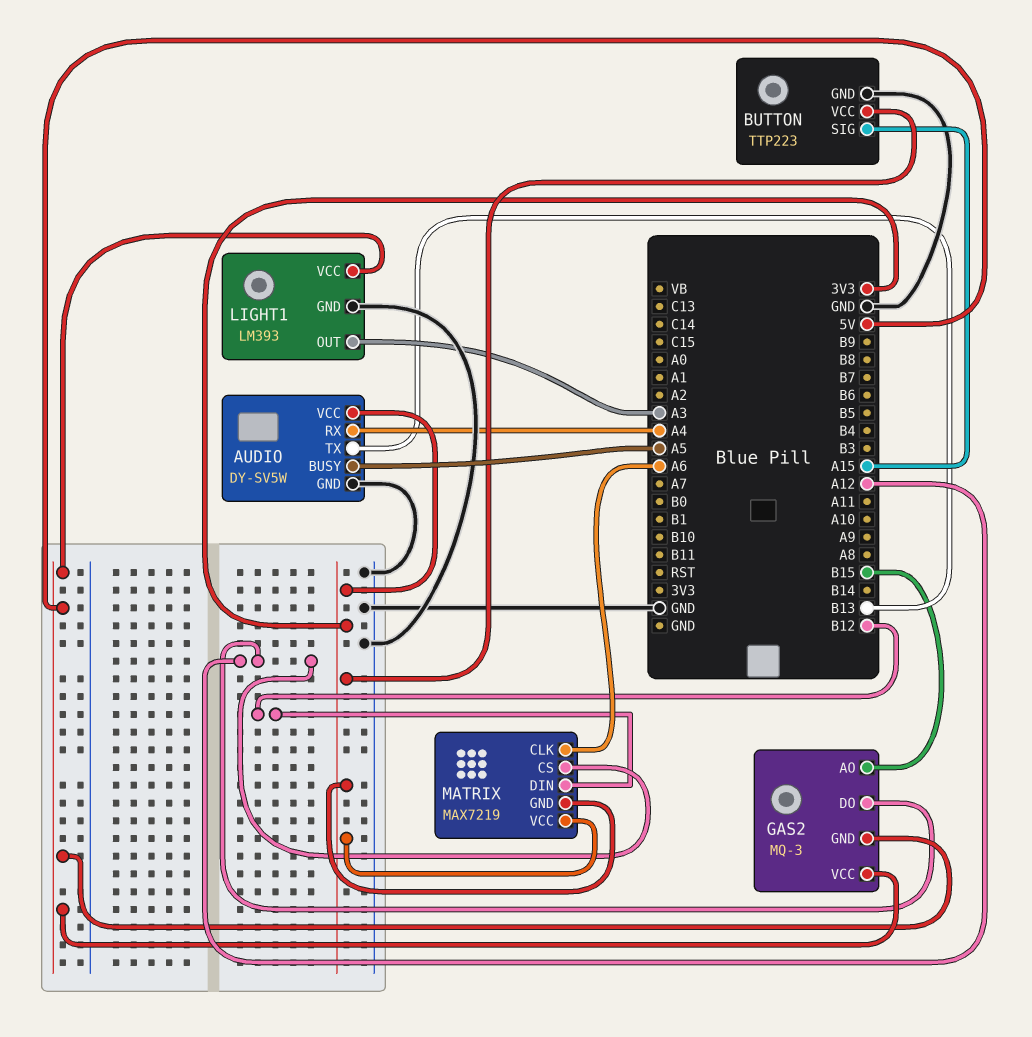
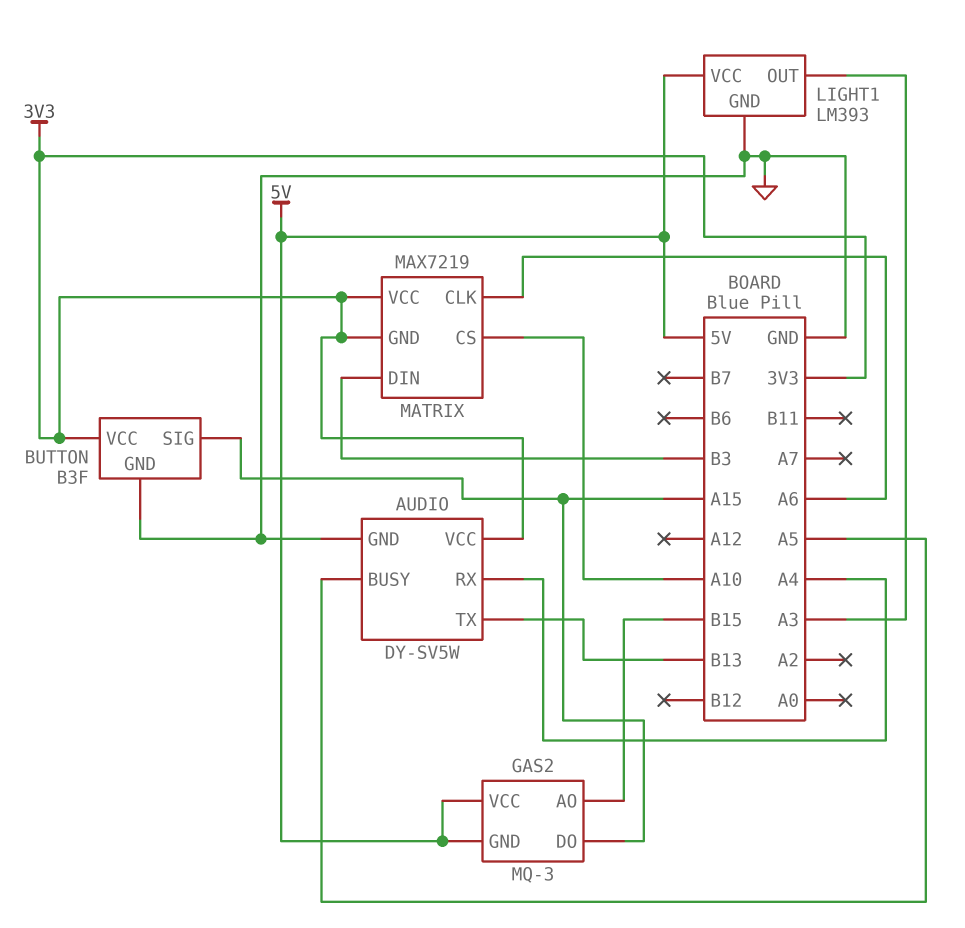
BUTTON: TTP223 -> B3F
GAS2 pin DO: A12 -> A15
MATRIX pin CS: A12 -> A10
MATRIX pin DIN: B12 -> B3

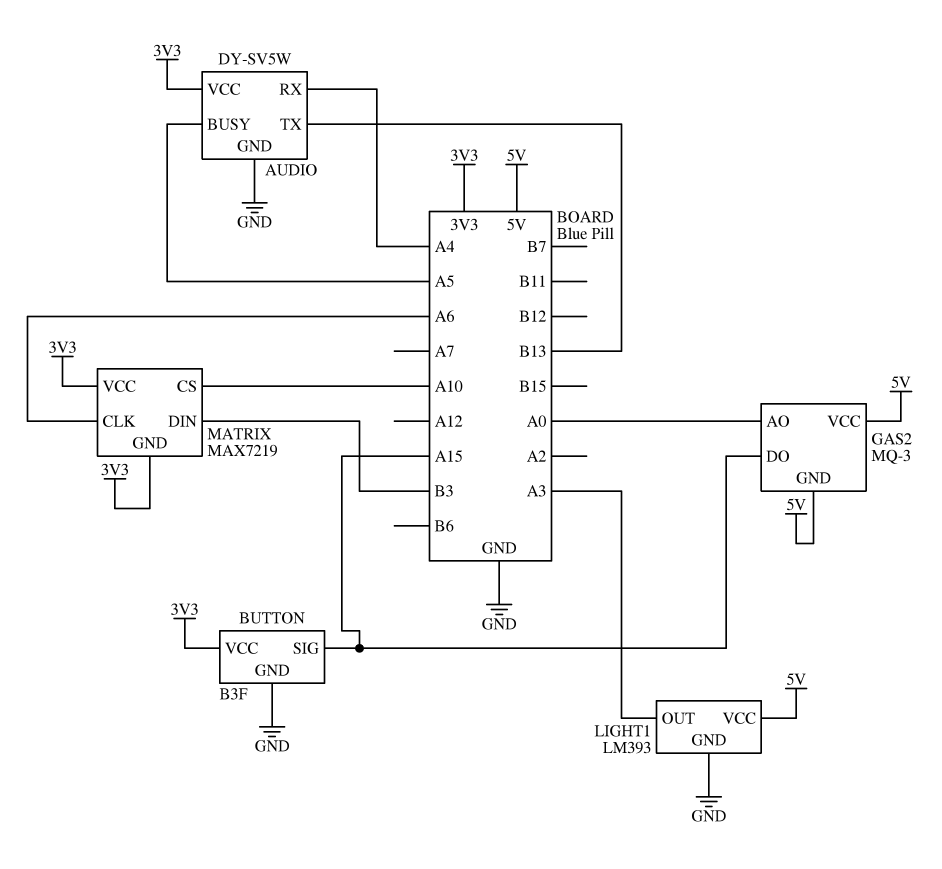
GAS2 pin AO: B15 -> A0

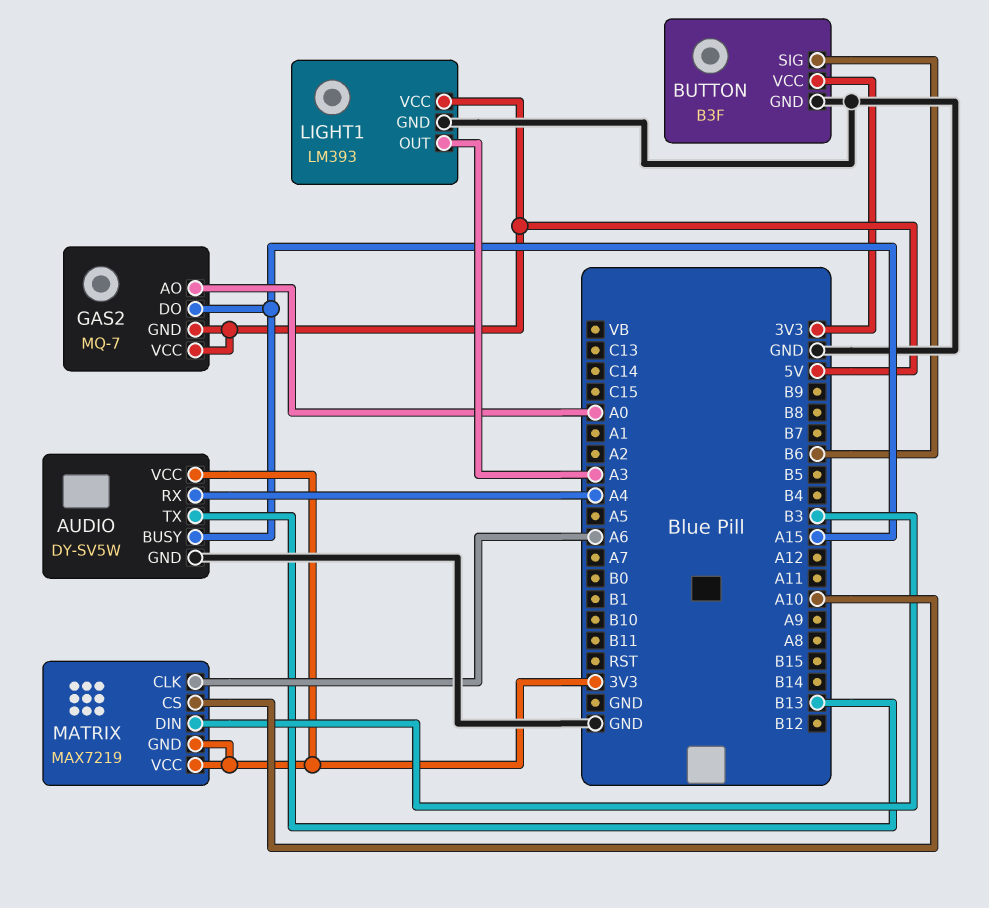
AUDIO pin BUSY: A5 -> A15
BUTTON pin SIG: A15 -> B6
GAS2: MQ-3 -> MQ-7

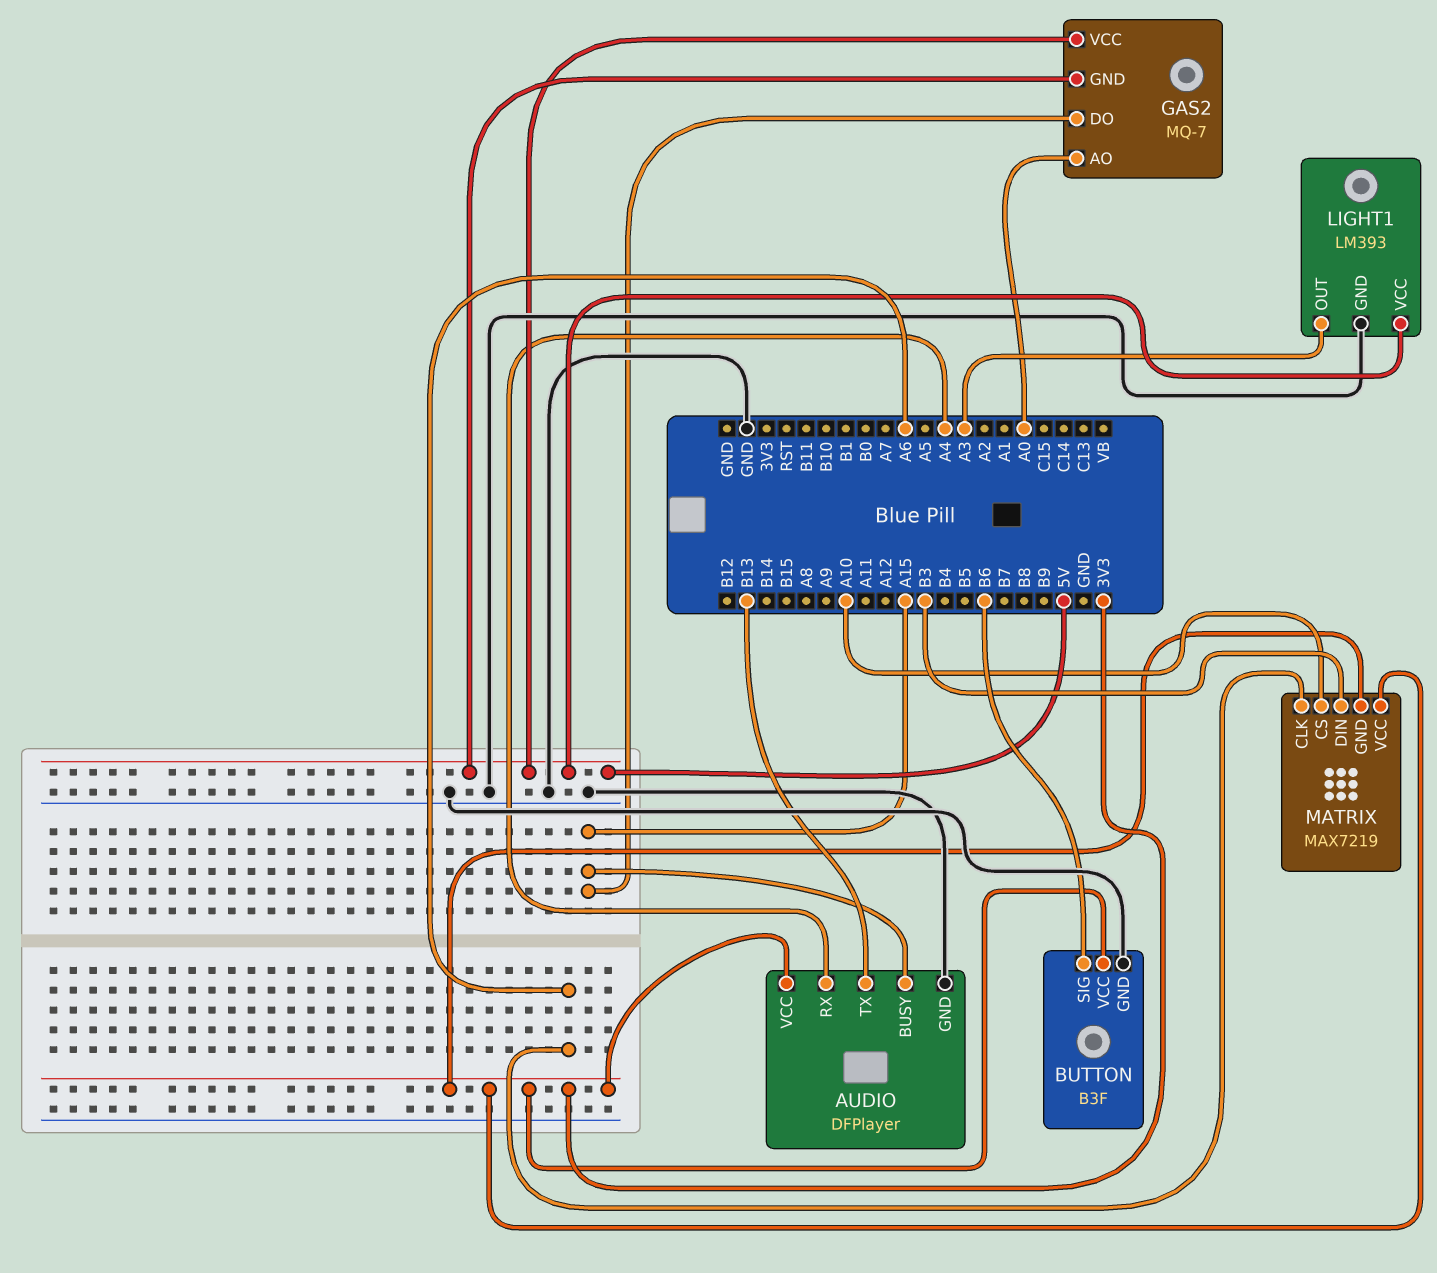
AUDIO: DY-SV5W -> DFPlayer

